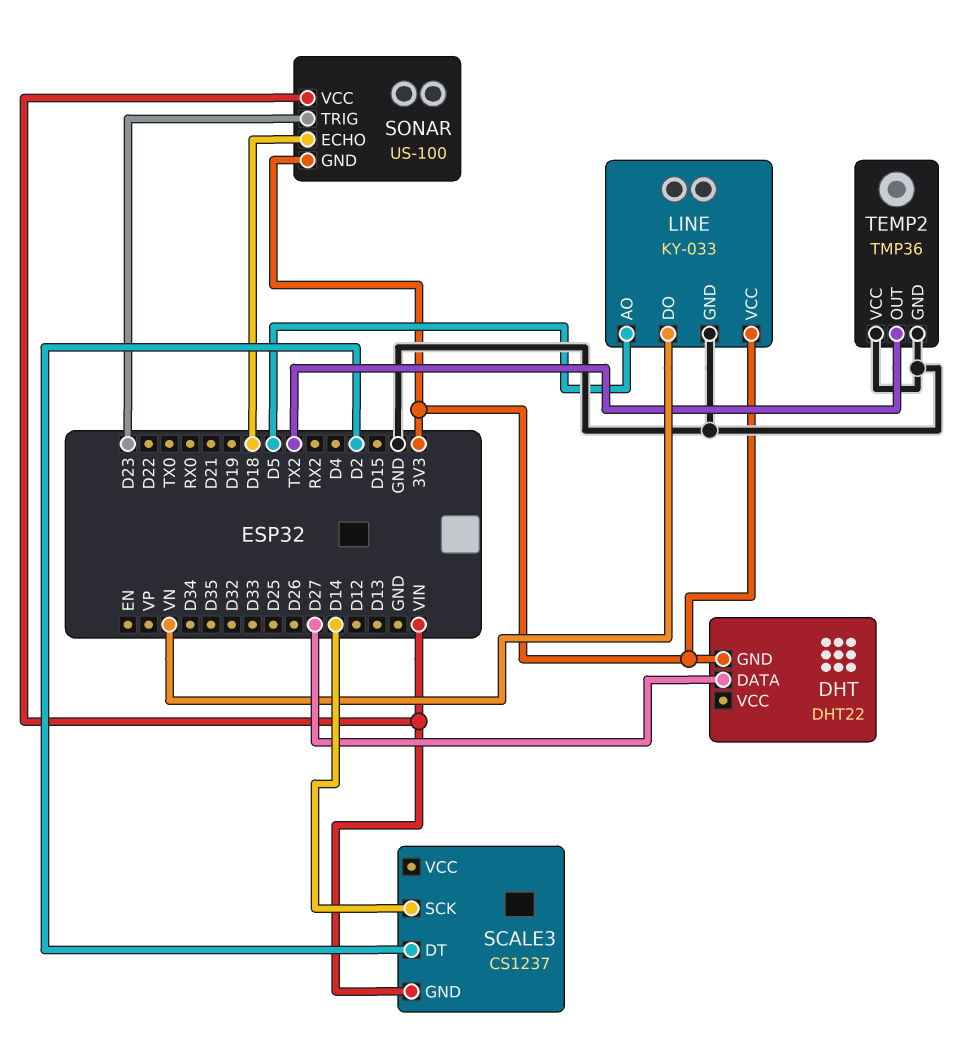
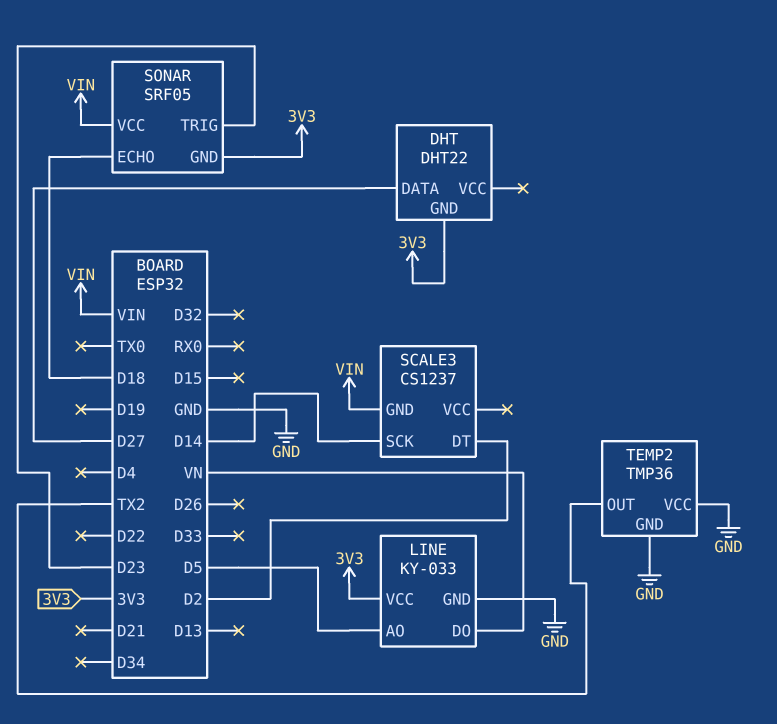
SONAR: US-100 -> SRF05

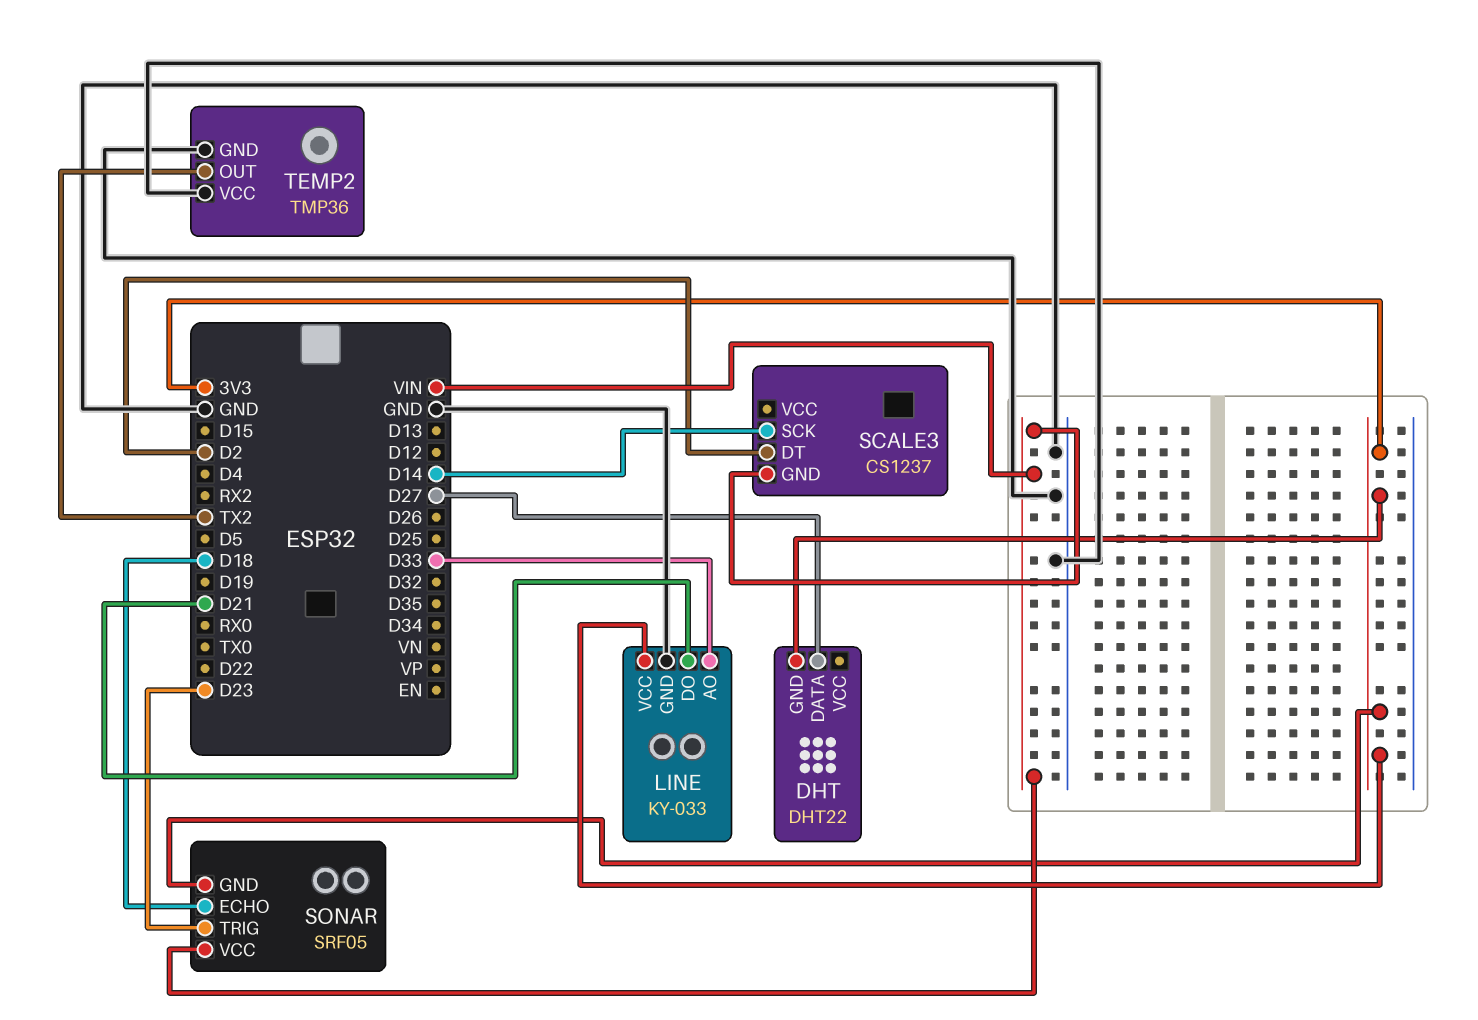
LINE pin AO: D5 -> D33
LINE pin DO: VN -> D21

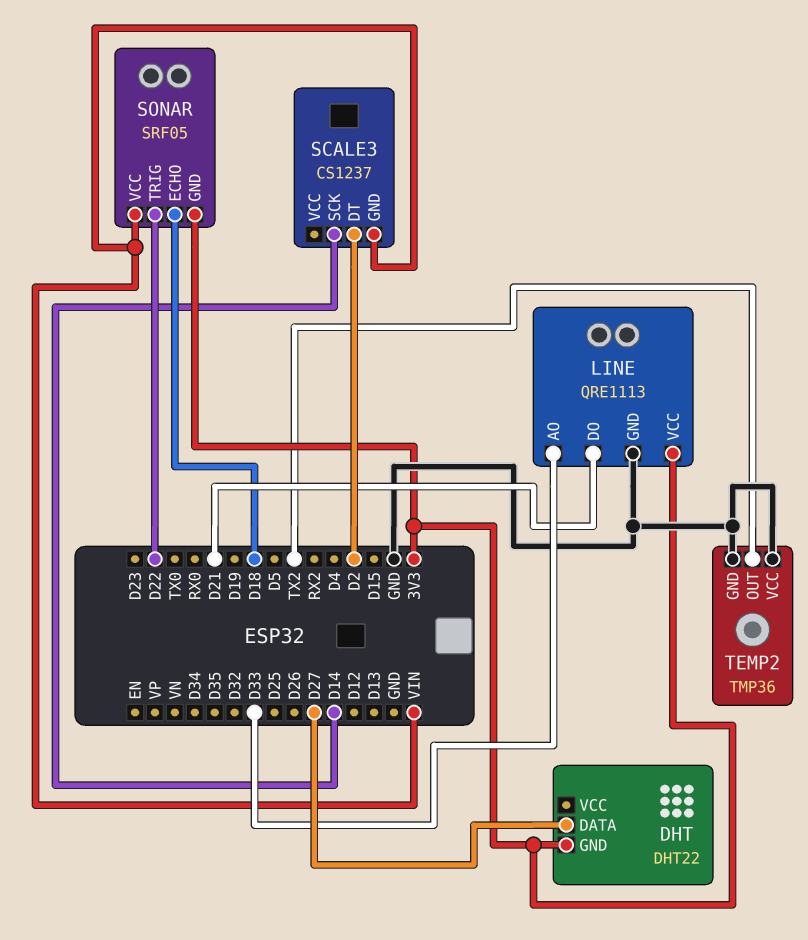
LINE: KY-033 -> QRE1113
SONAR pin TRIG: D23 -> D22

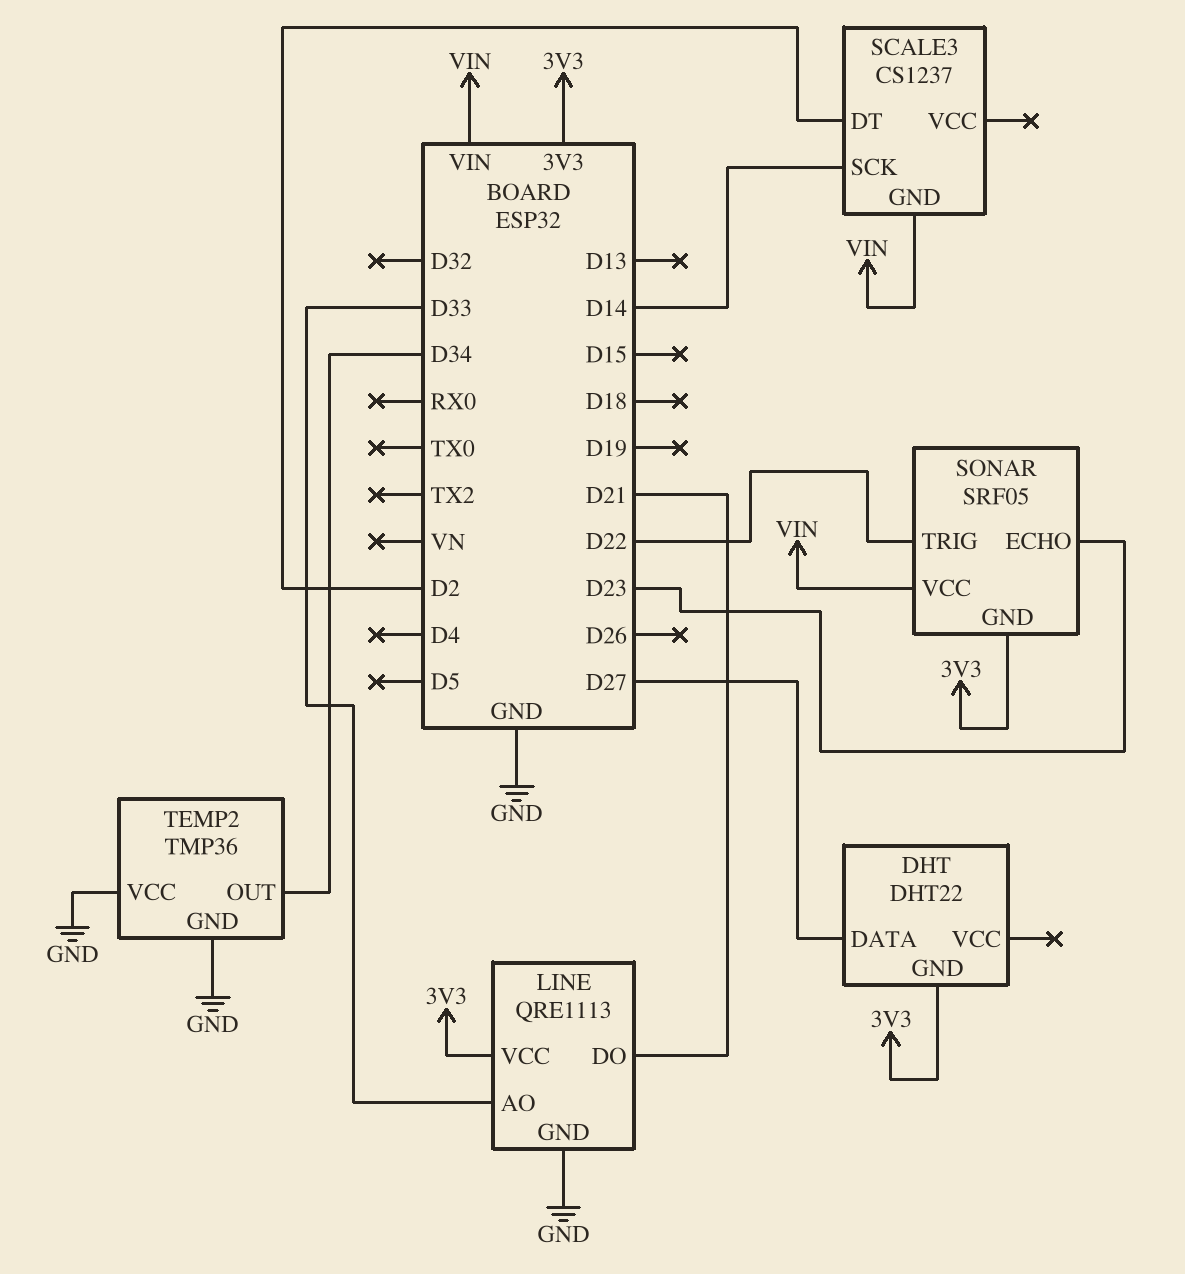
SONAR pin ECHO: D18 -> D23
TEMP2 pin OUT: TX2 -> D34

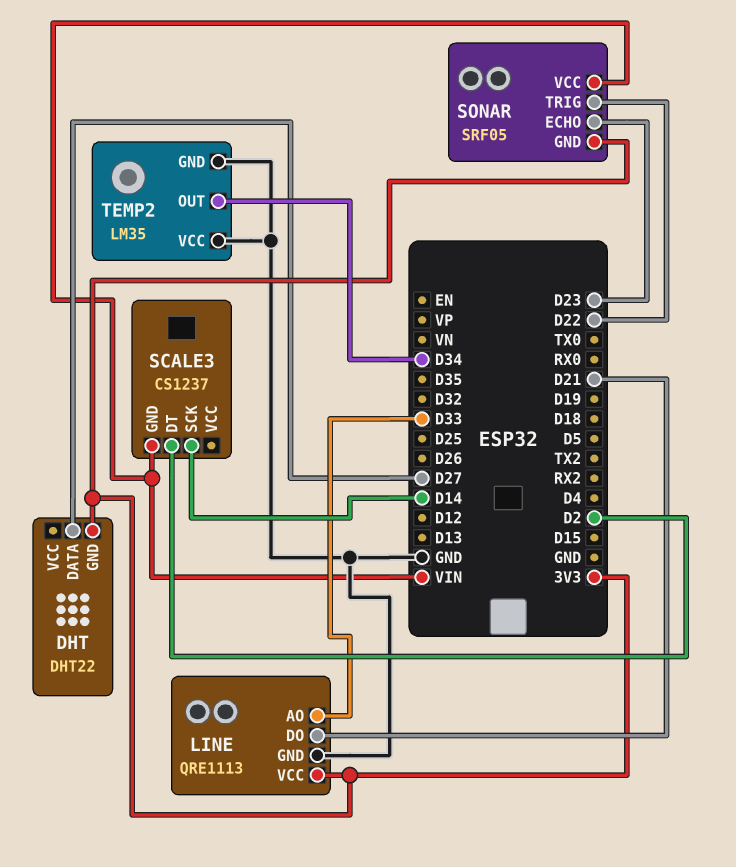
TEMP2: TMP36 -> LM35

